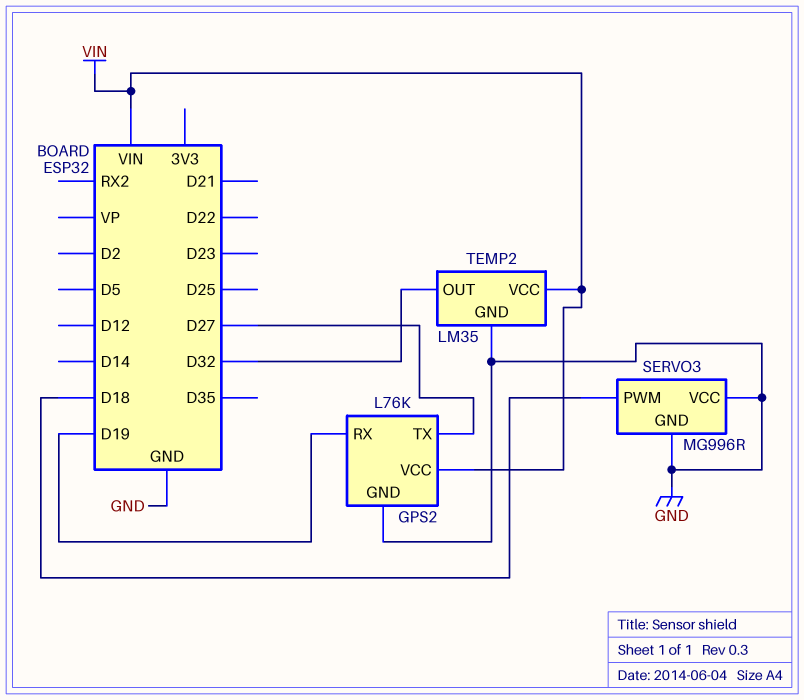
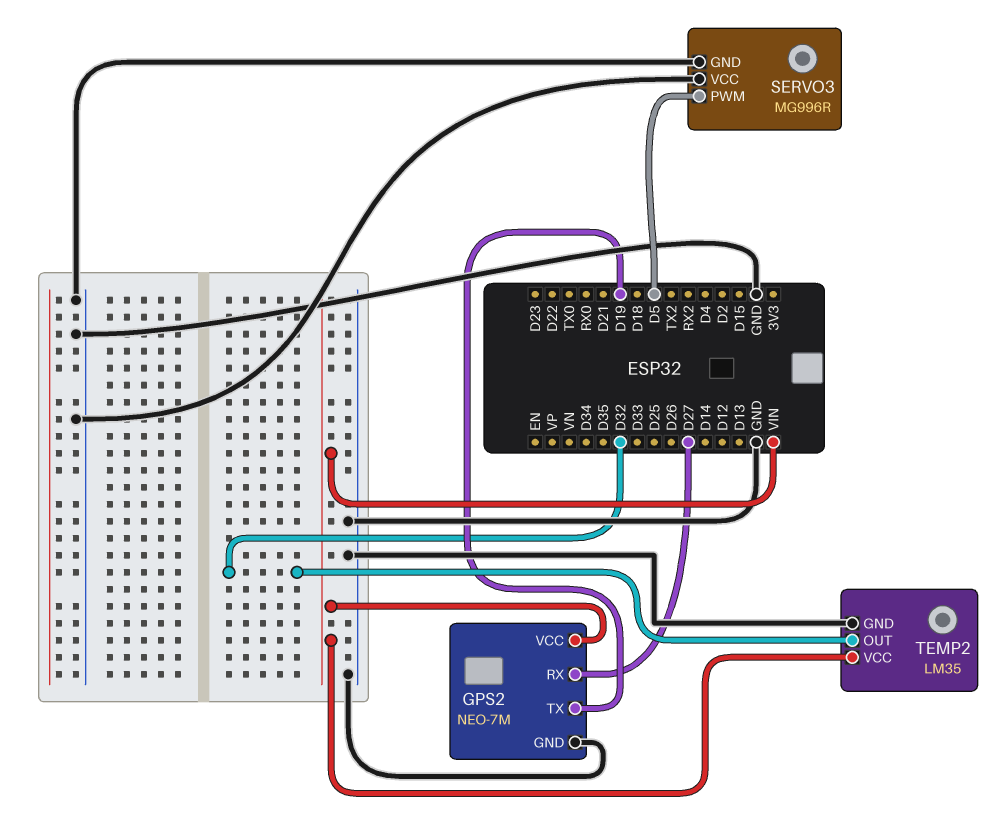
GPS2: L76K -> NEO-7M
GPS2 pin RX: D19 -> D27
GPS2 pin TX: D27 -> D19
SERVO3 pin PWM: D18 -> D5

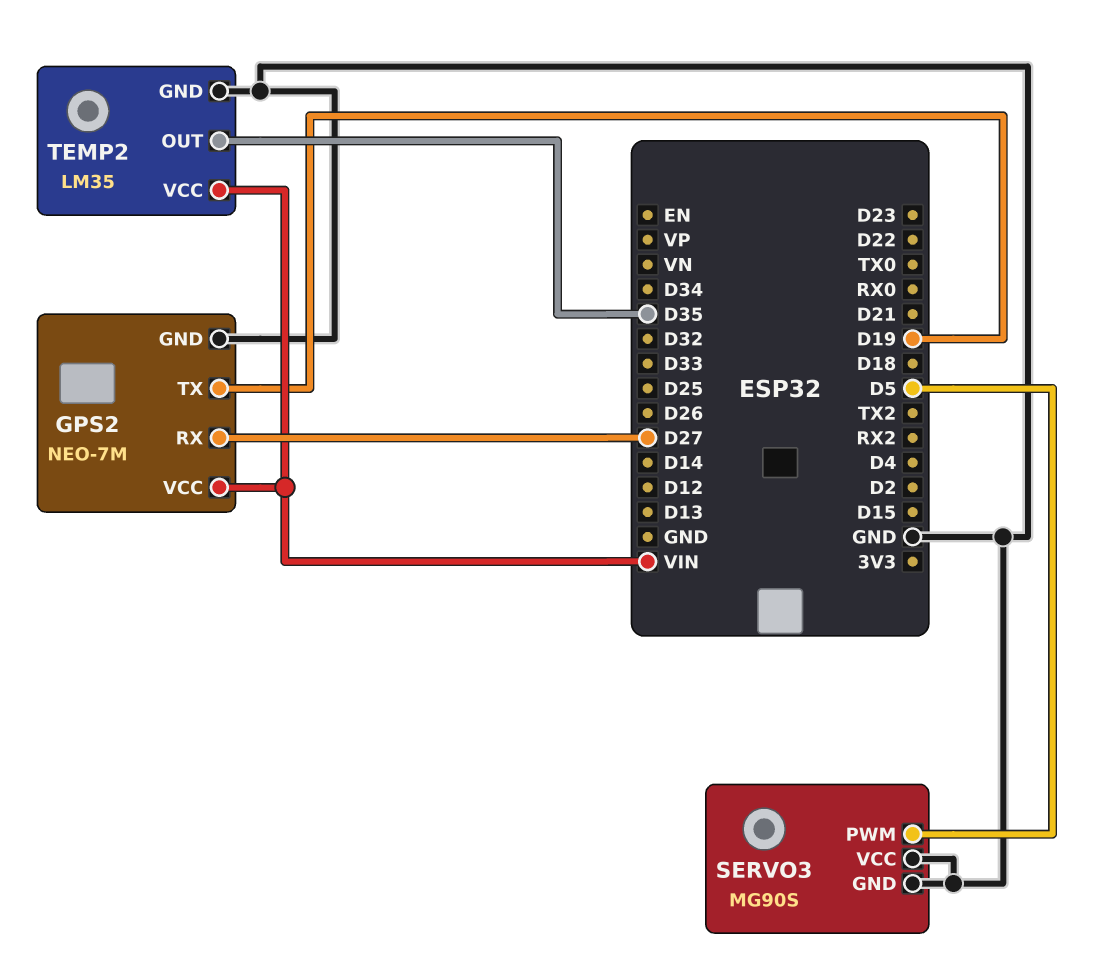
SERVO3: MG996R -> MG90S
TEMP2 pin OUT: D32 -> D35

